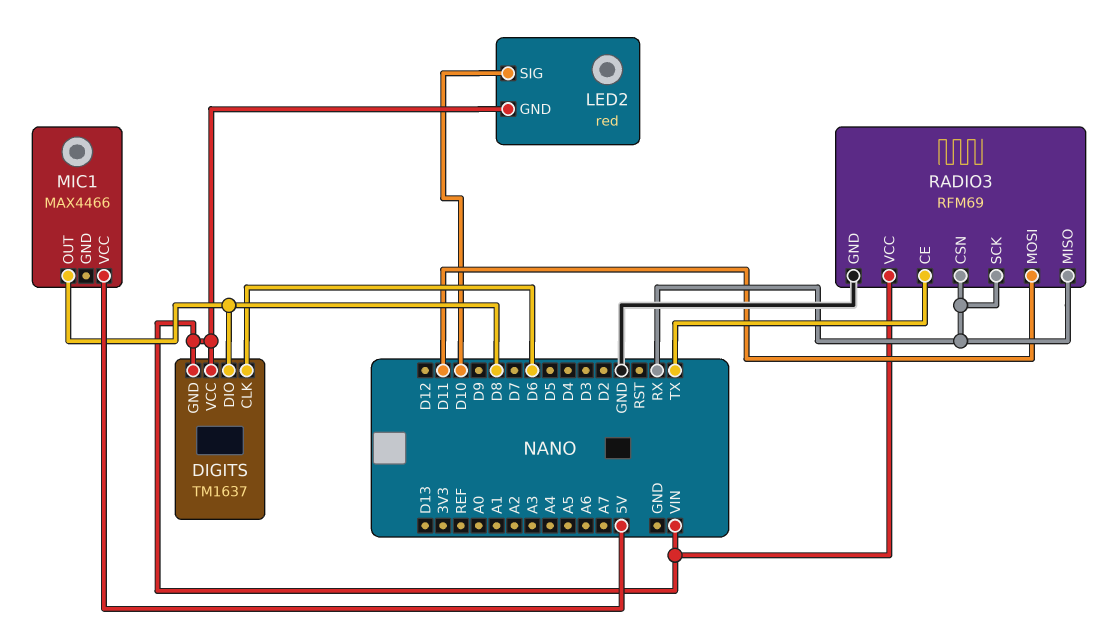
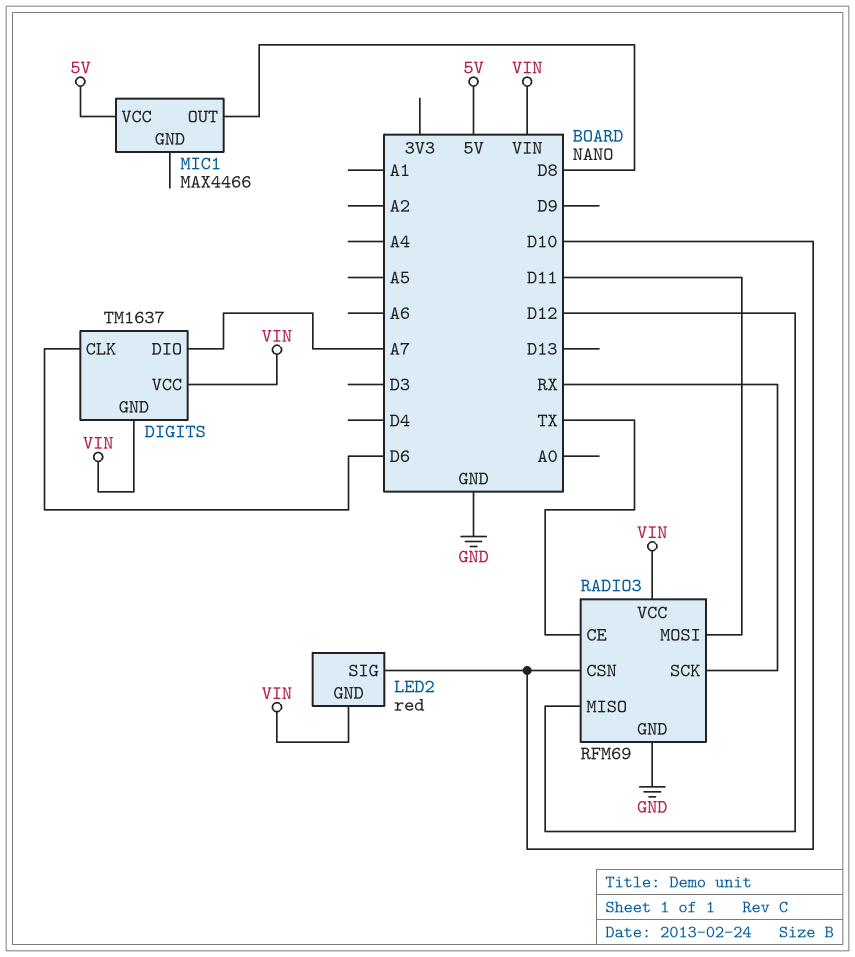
DIGITS pin DIO: D8 -> A7
RADIO3 pin CSN: RX -> D10
RADIO3 pin MISO: RX -> D12

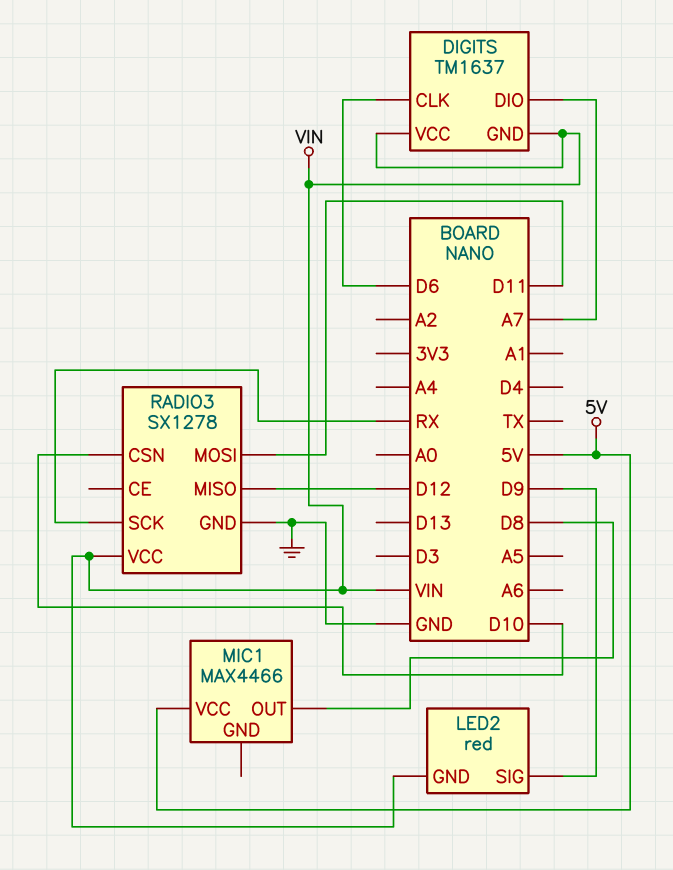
LED2 pin SIG: D10 -> D9
RADIO3: RFM69 -> SX1278
RADIO3 pin CE: TX -> none

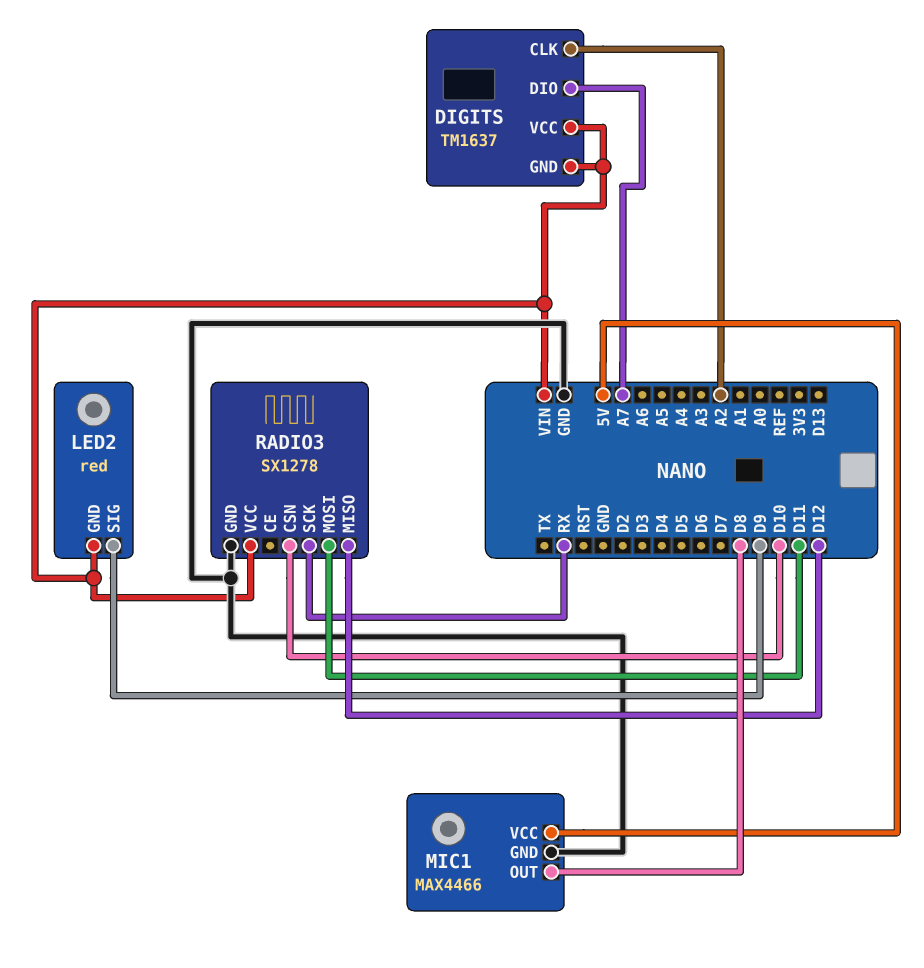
DIGITS pin CLK: D6 -> A2
MIC1 pin GND: none -> GND

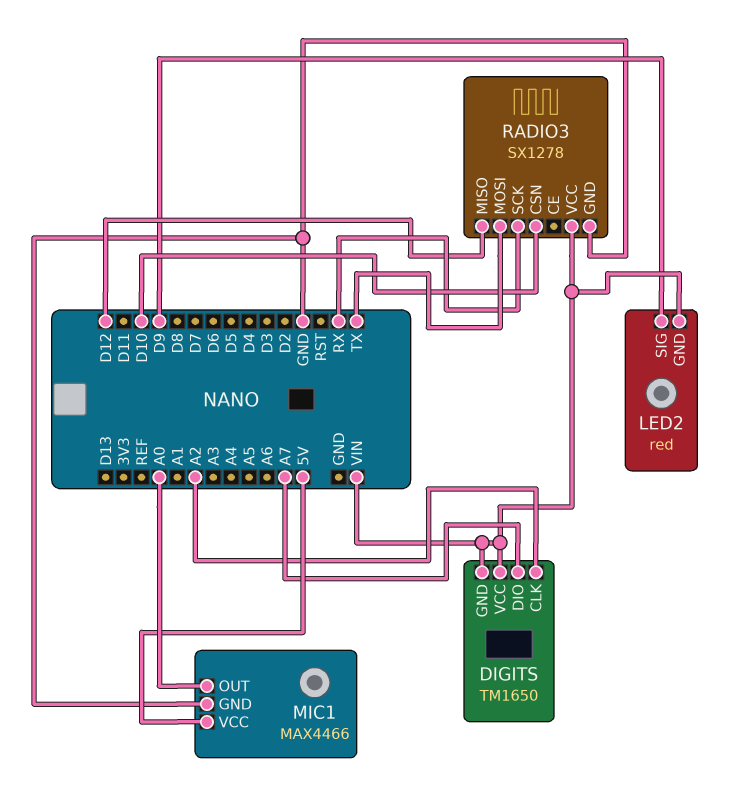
DIGITS: TM1637 -> TM1650
MIC1 pin OUT: D8 -> A0
RADIO3 pin MOSI: D11 -> TX

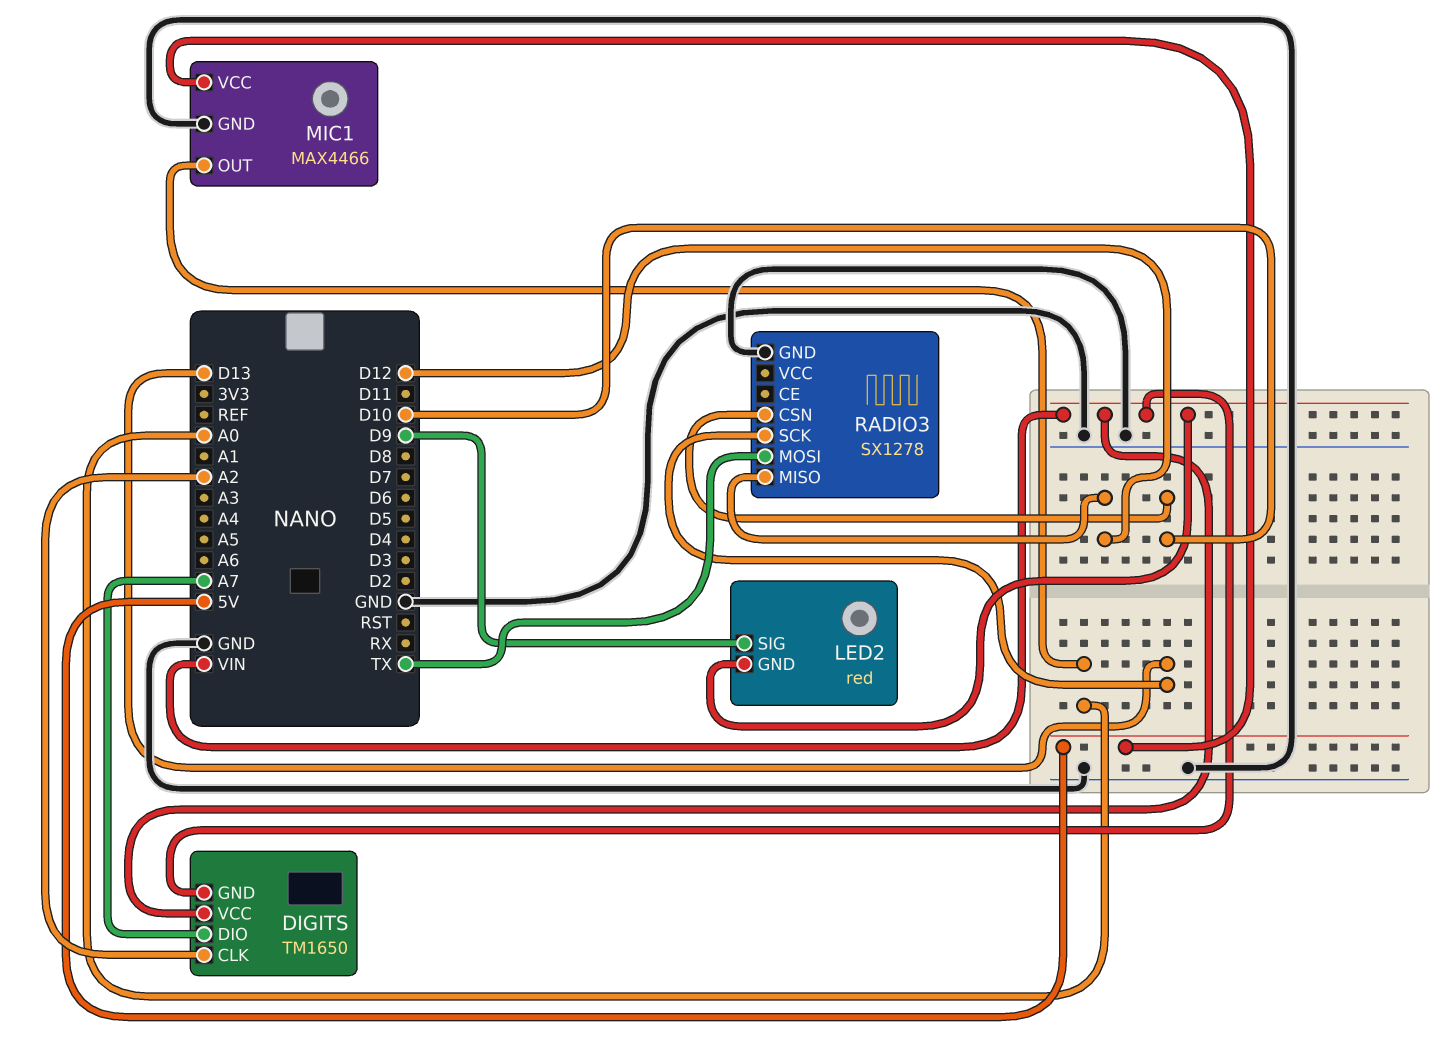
RADIO3 pin SCK: RX -> D13
RADIO3 pin VCC: VIN -> none

